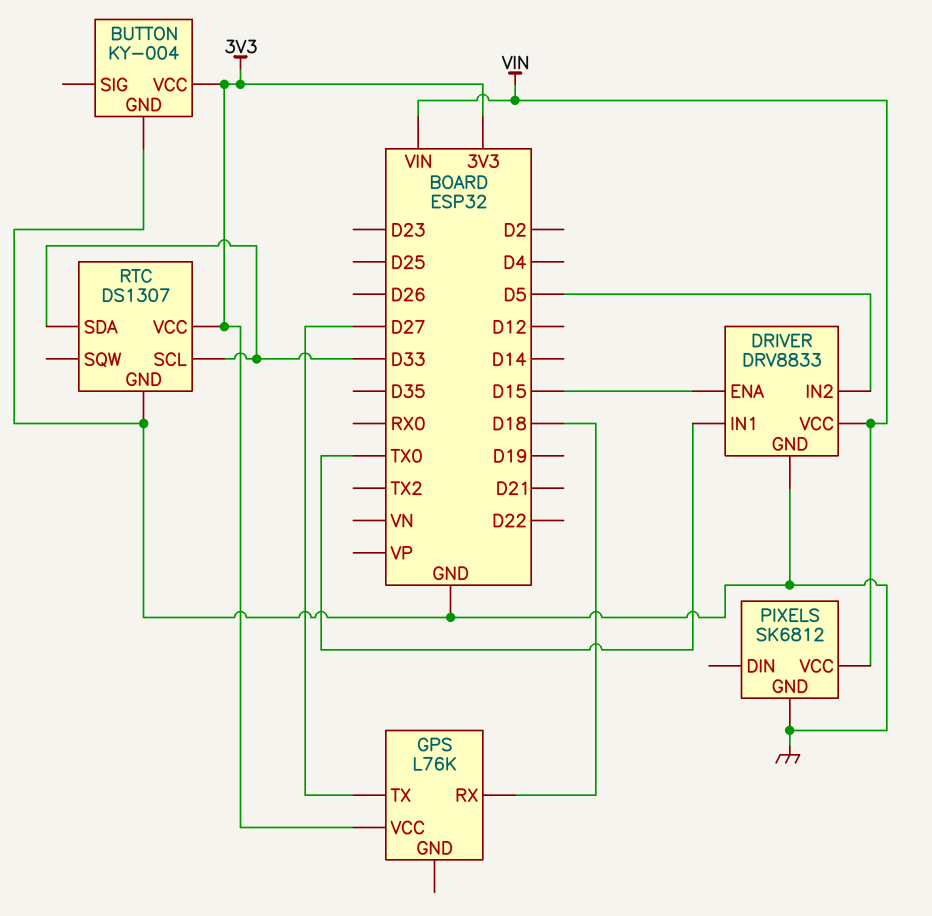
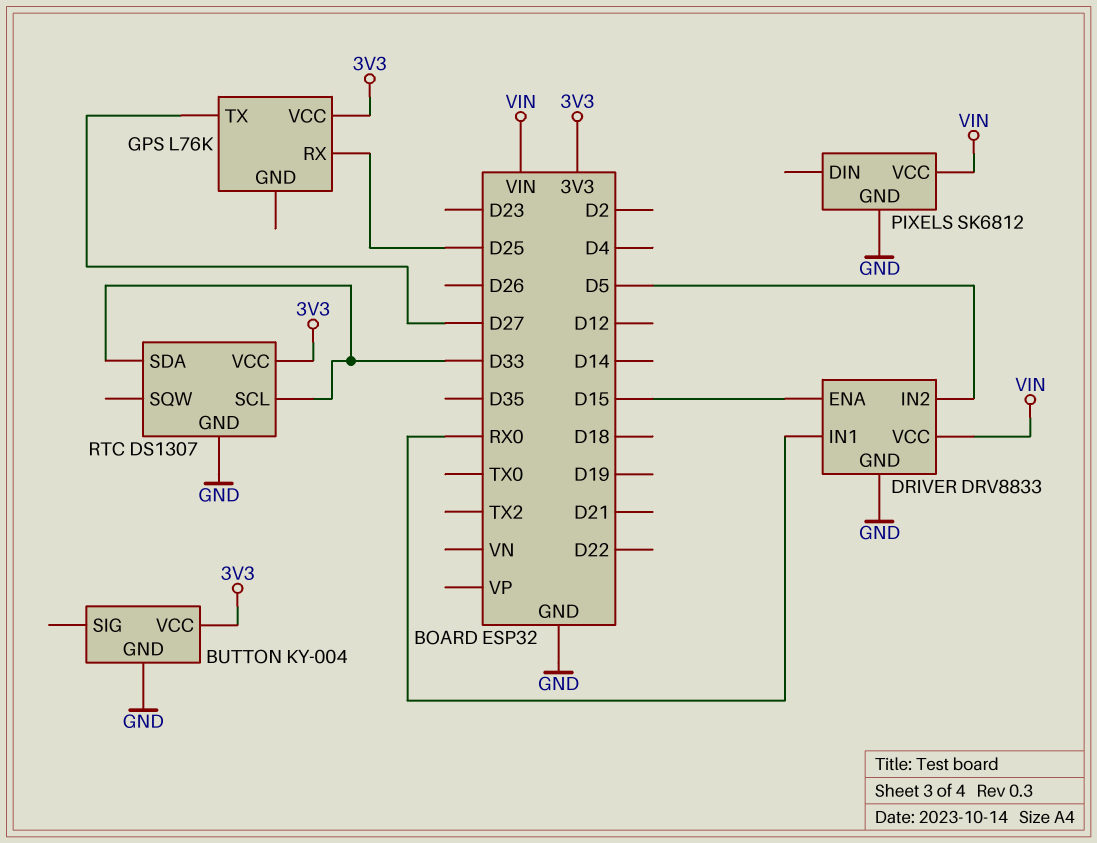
DRIVER pin IN1: TX0 -> RX0
GPS pin RX: D18 -> D25

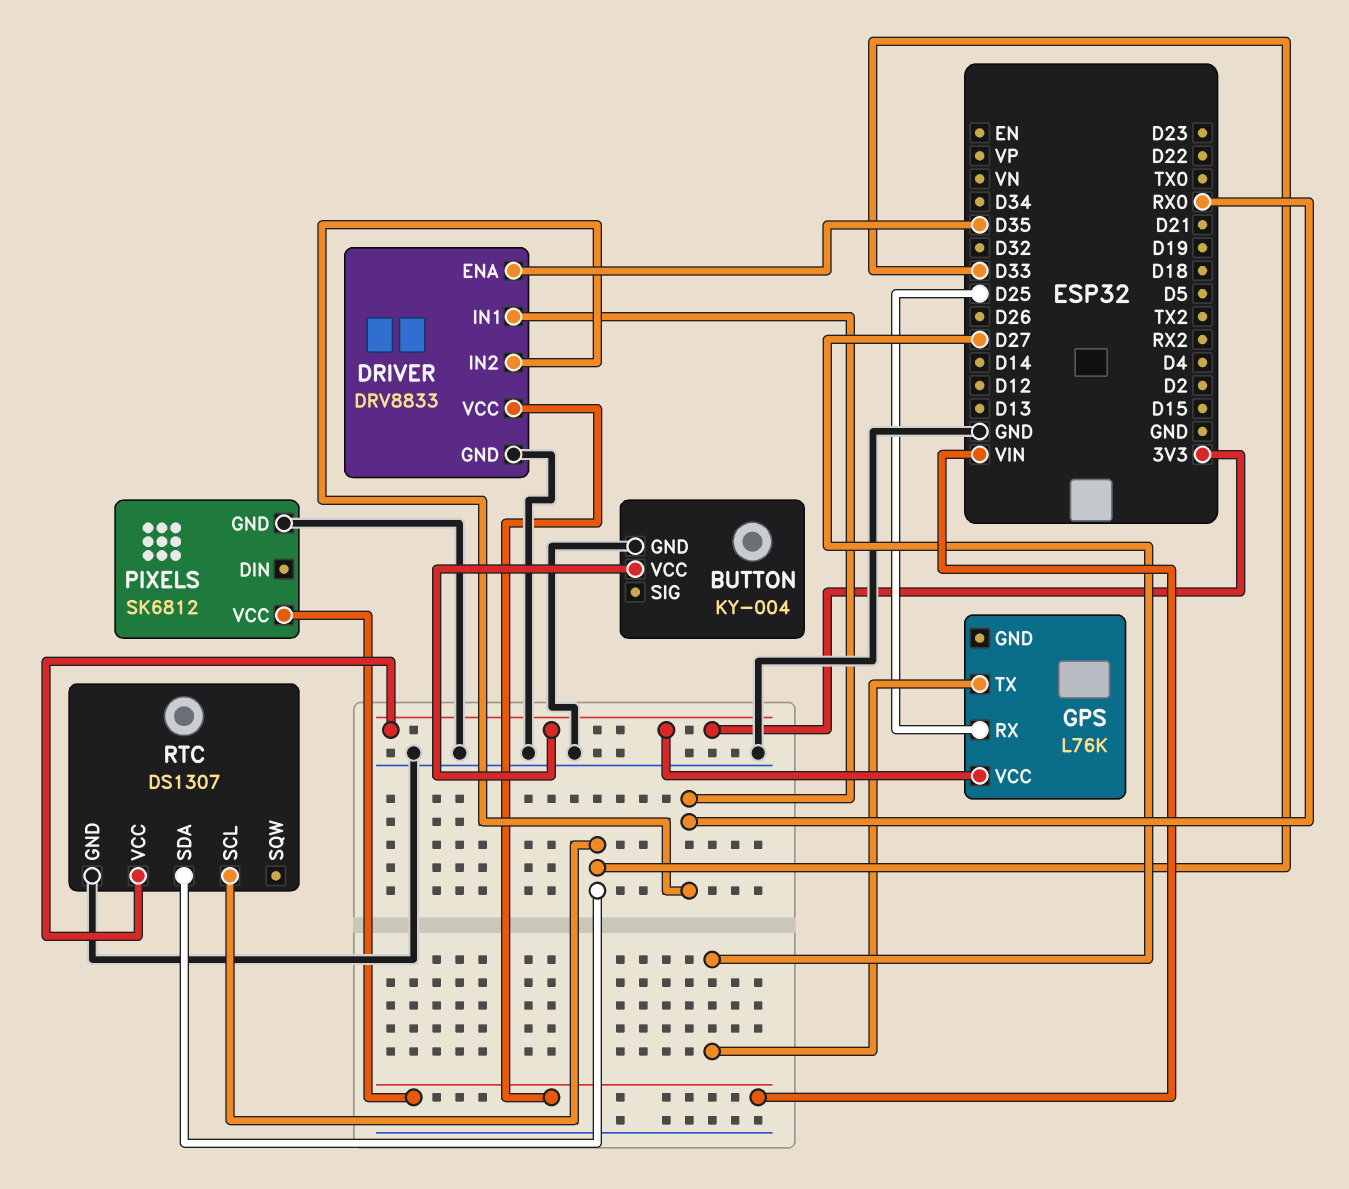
DRIVER pin ENA: D15 -> D35
DRIVER pin IN2: D5 -> RX0

